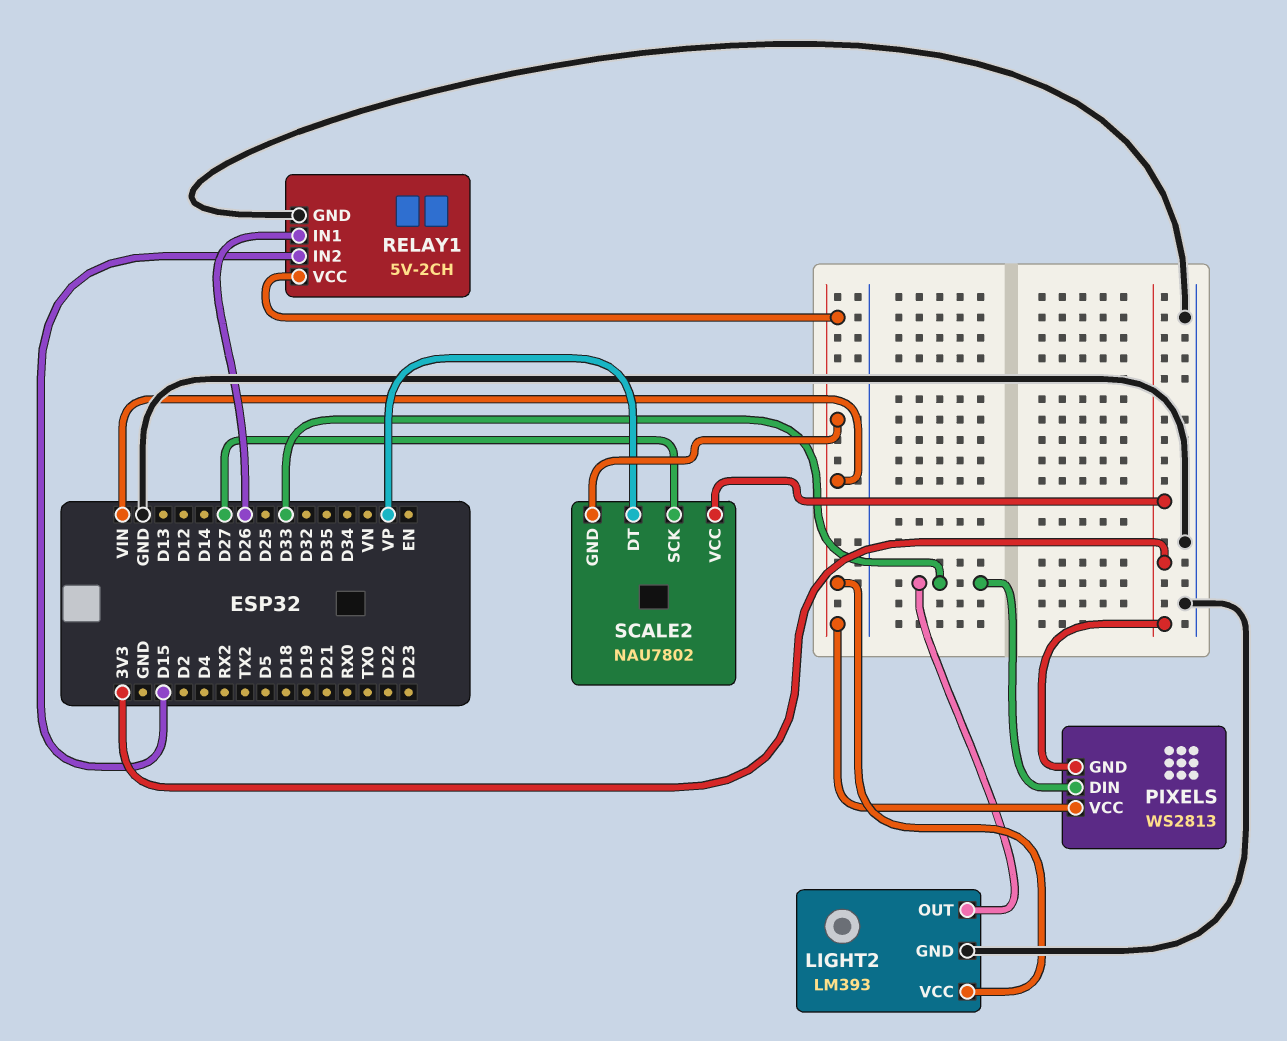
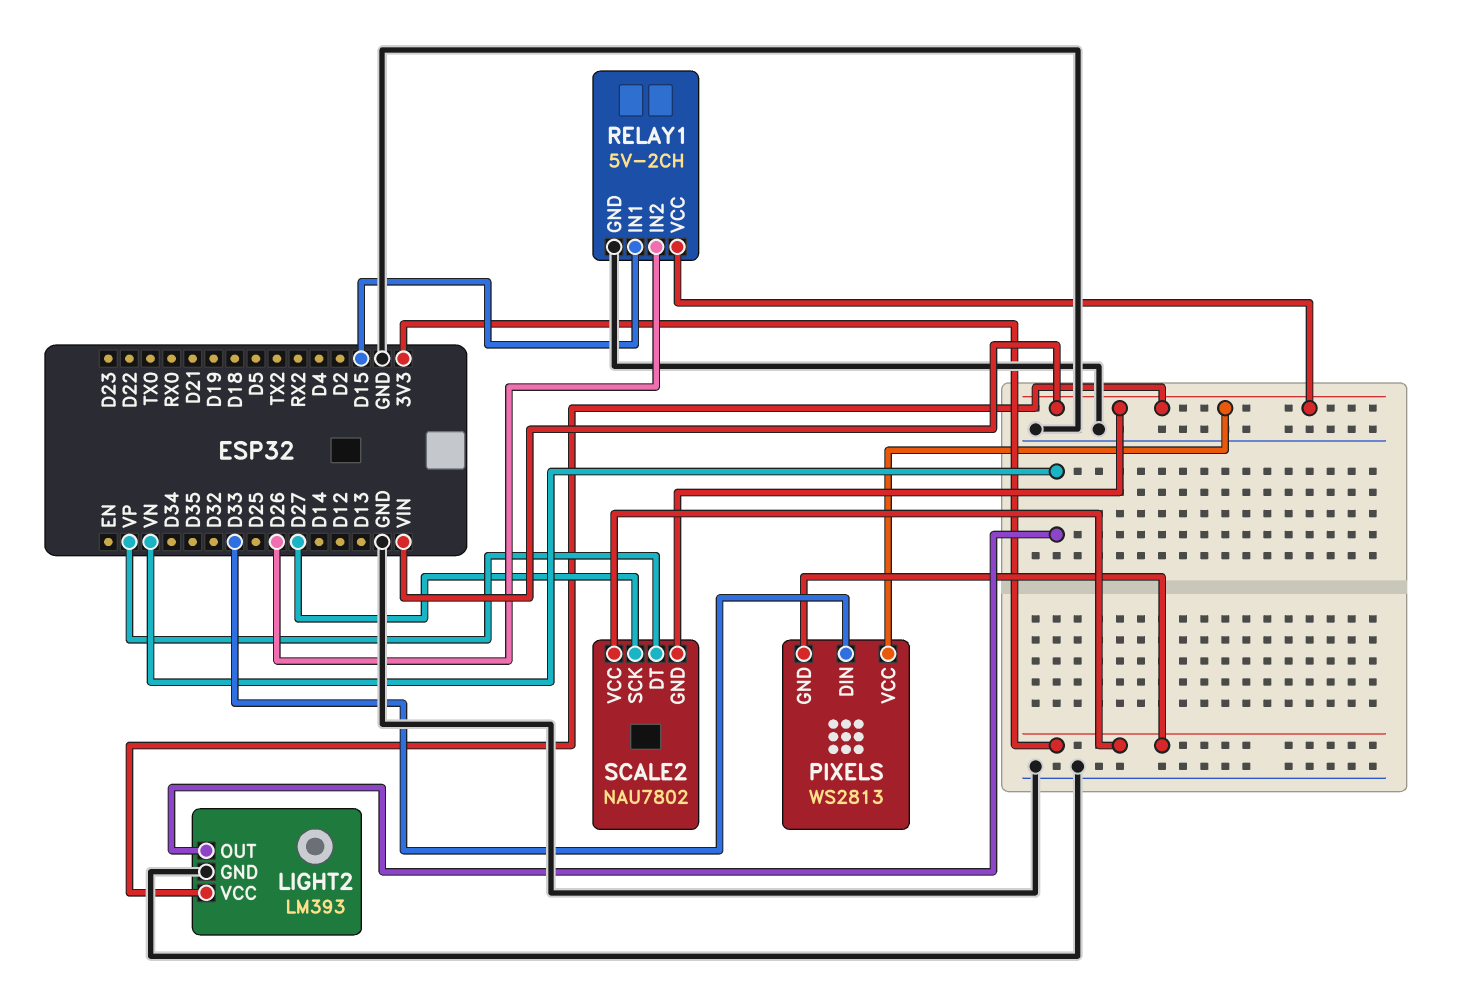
LIGHT2 pin OUT: D33 -> VN
RELAY1 pin IN1: D26 -> D15
RELAY1 pin IN2: D15 -> D26

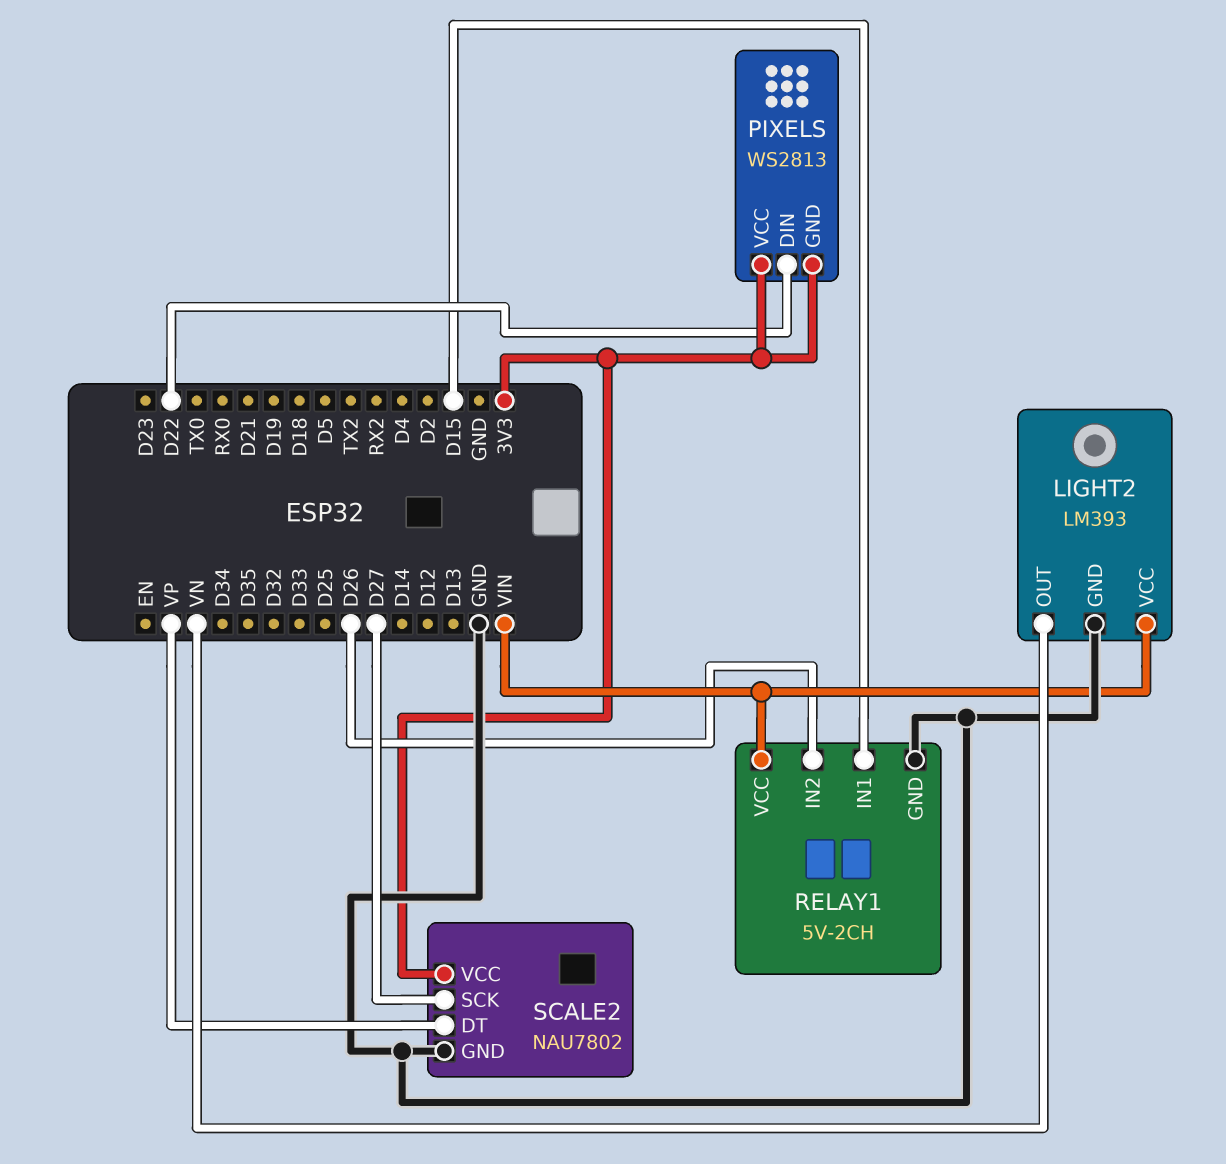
PIXELS pin DIN: D33 -> D22
PIXELS pin VCC: VIN -> 3V3
SCALE2 pin GND: VIN -> GND

